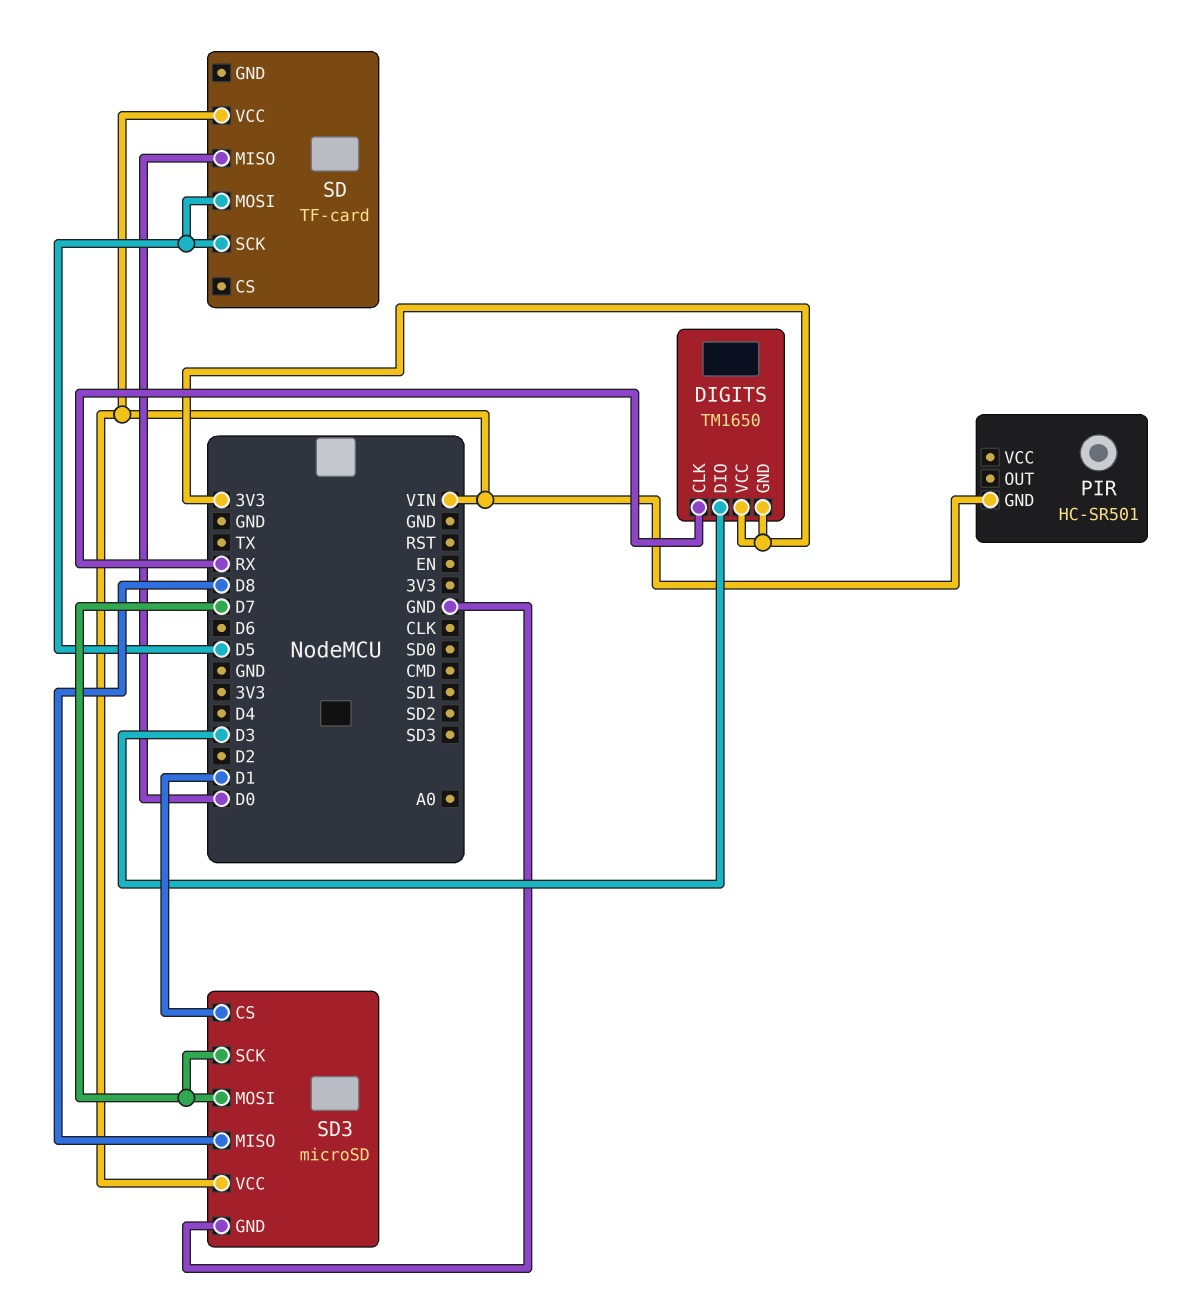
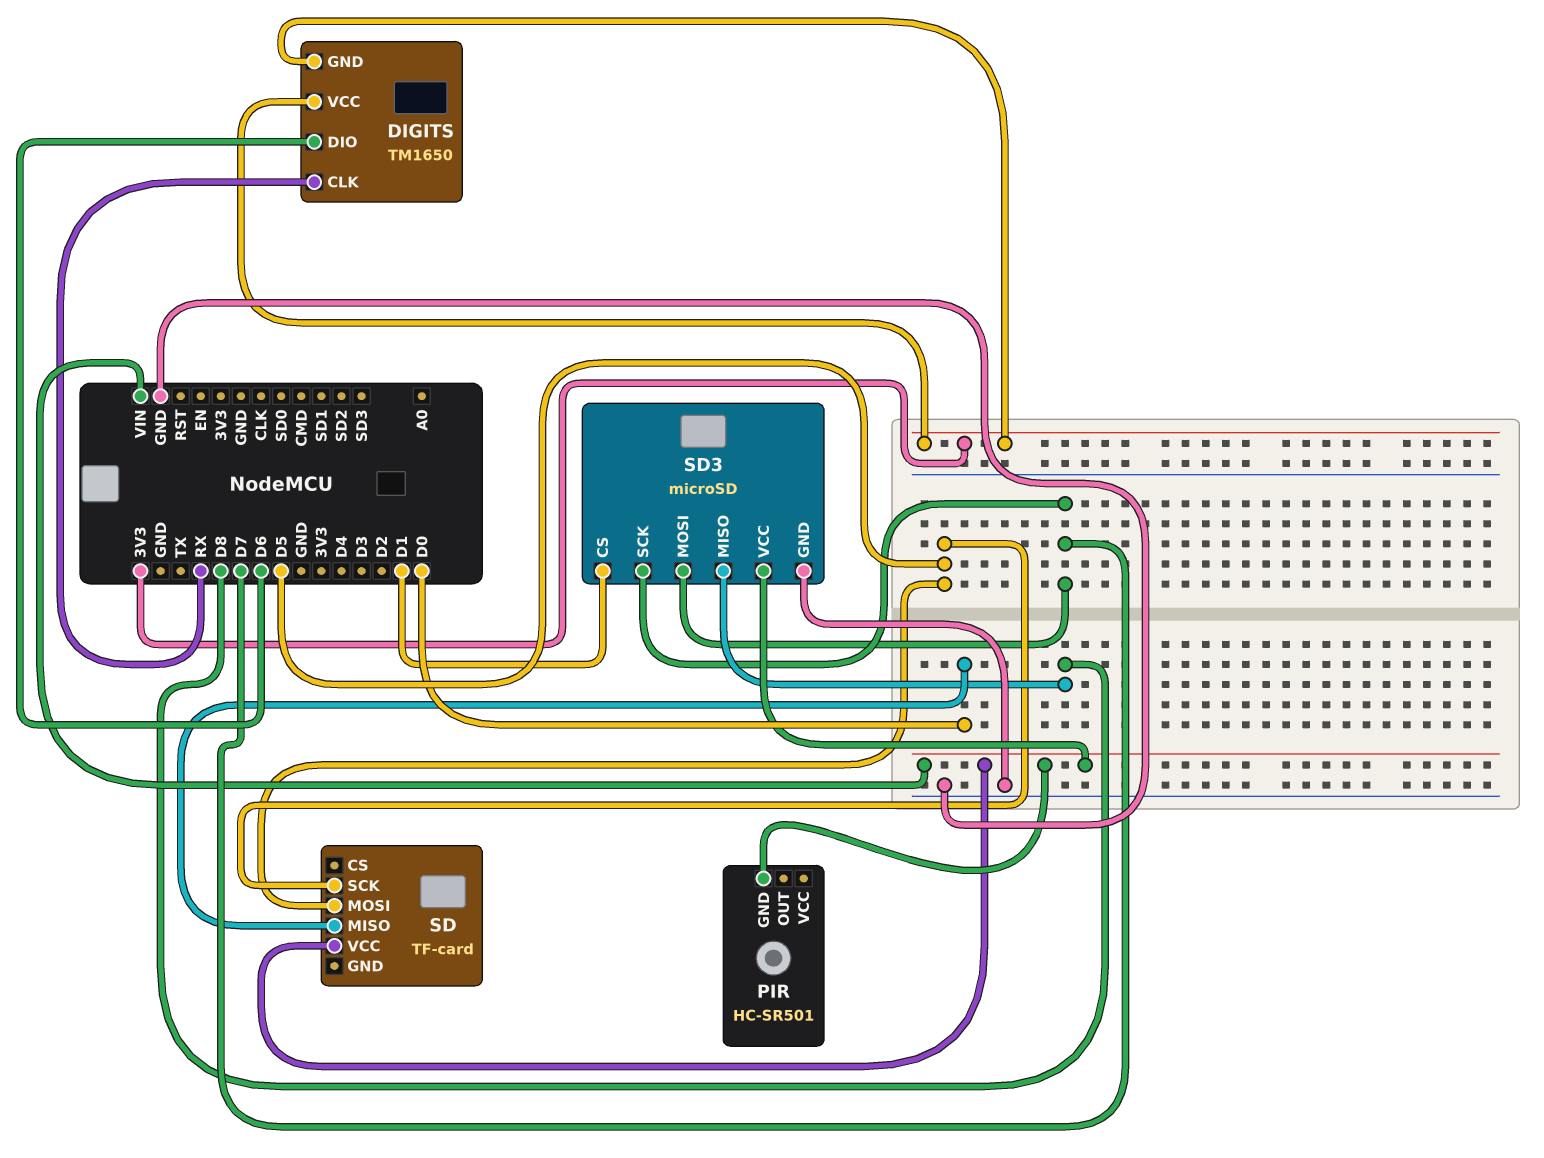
DIGITS pin DIO: D3 -> D6

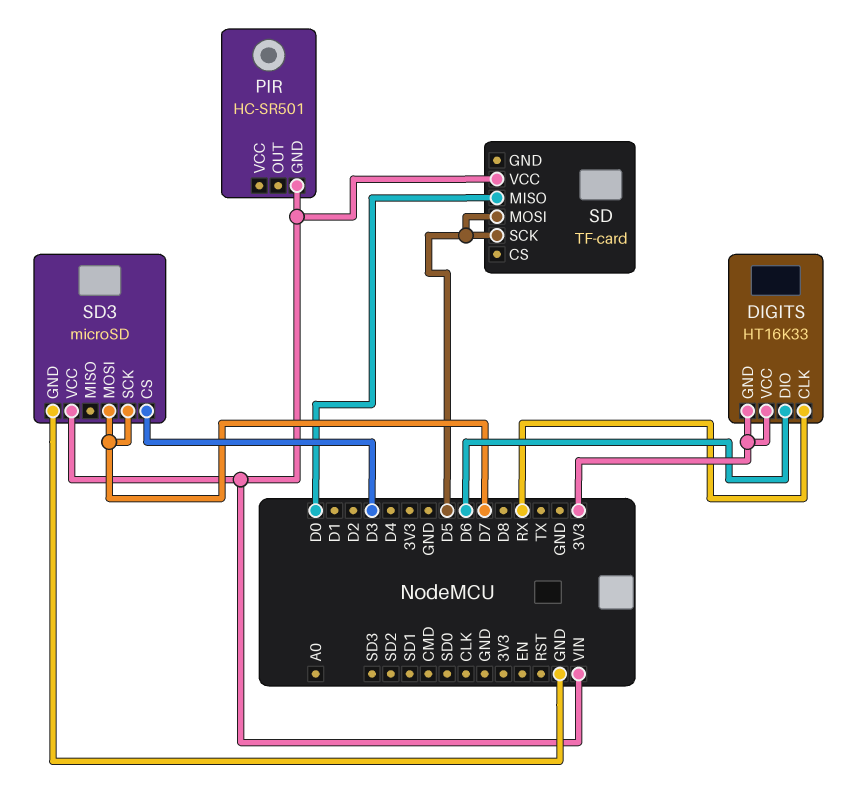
DIGITS: TM1650 -> HT16K33
SD3 pin CS: D1 -> D3
SD3 pin MISO: D8 -> none

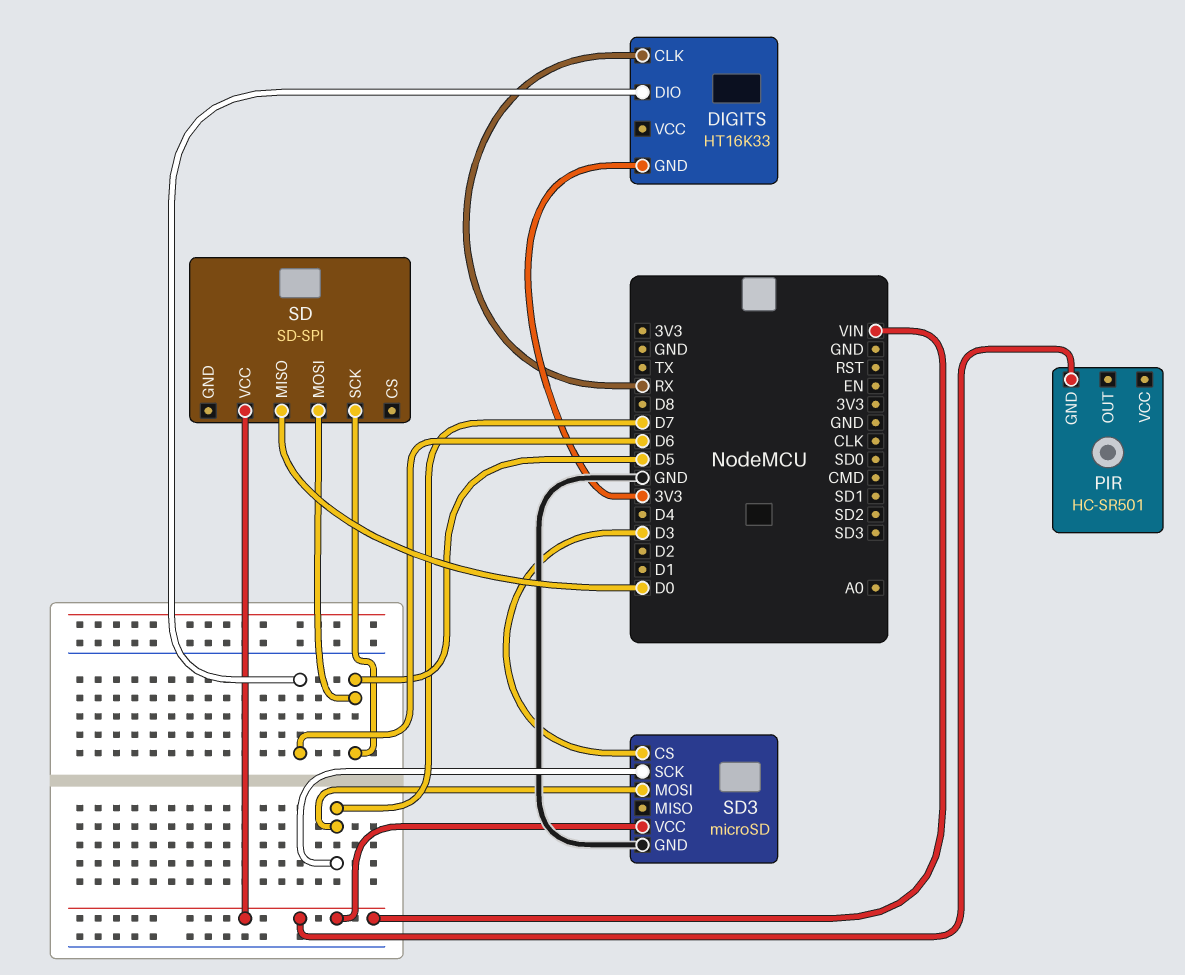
DIGITS pin VCC: 3V3 -> none
SD: TF-card -> SD-SPI

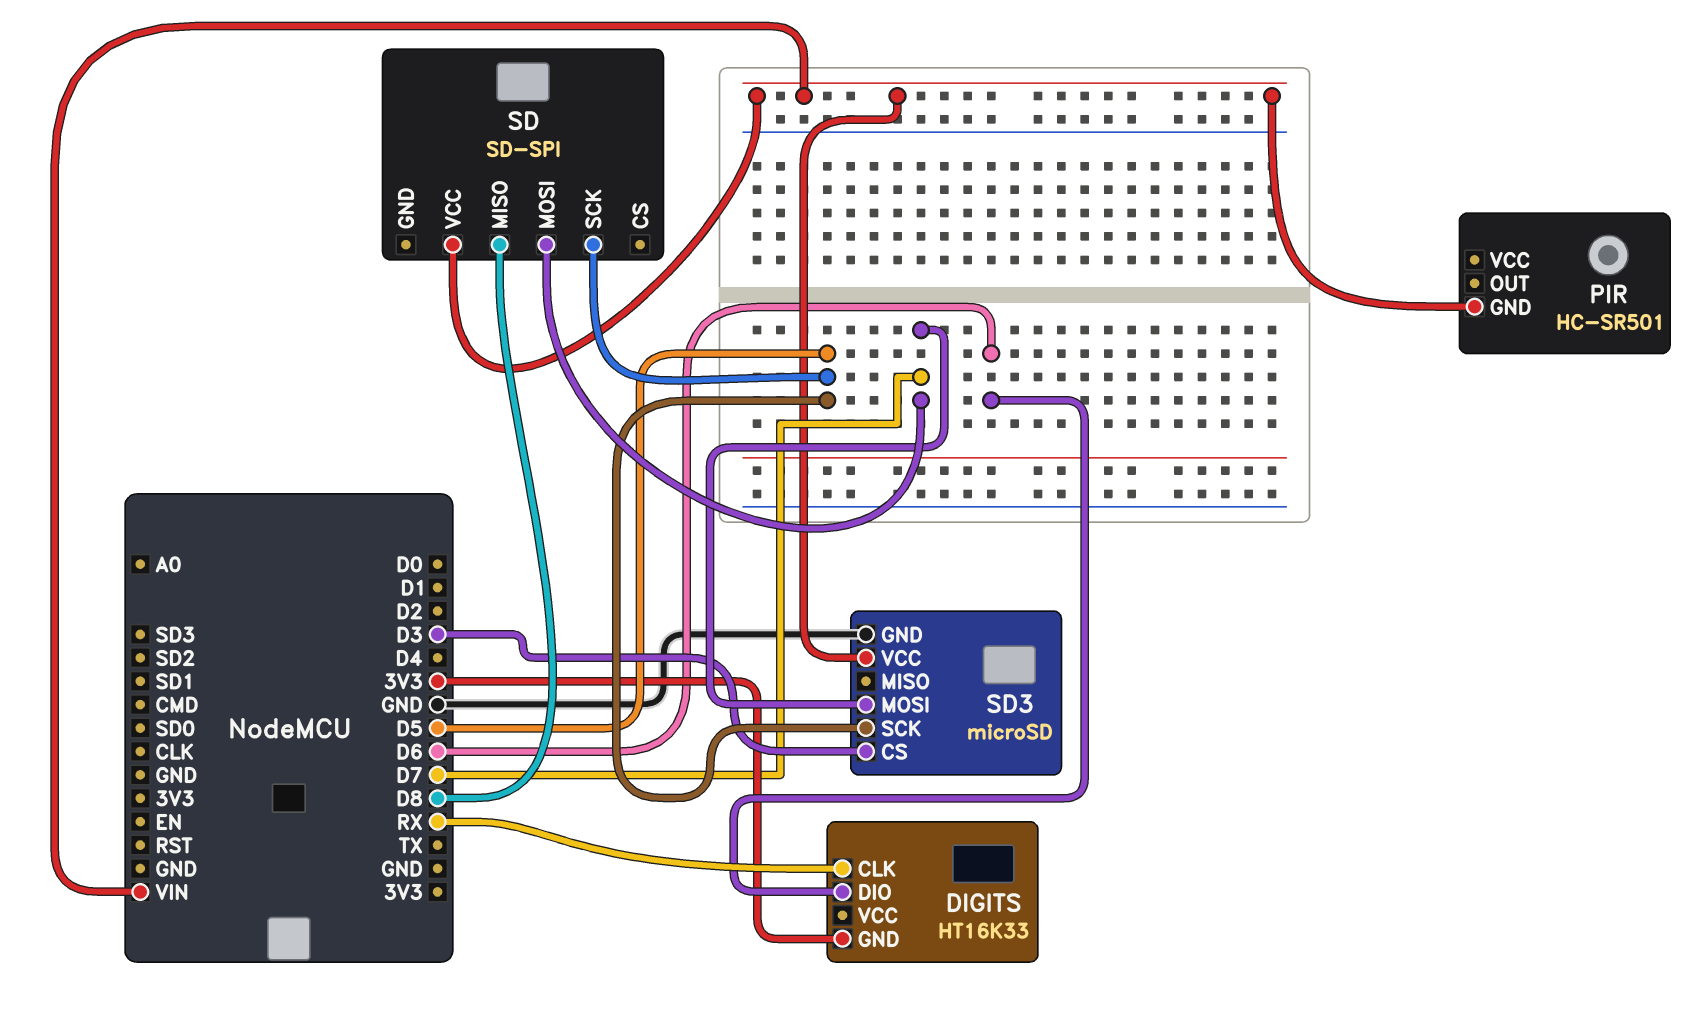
SD pin MISO: D0 -> D8
SD pin MOSI: D5 -> D7
SD3 pin SCK: D7 -> D5

